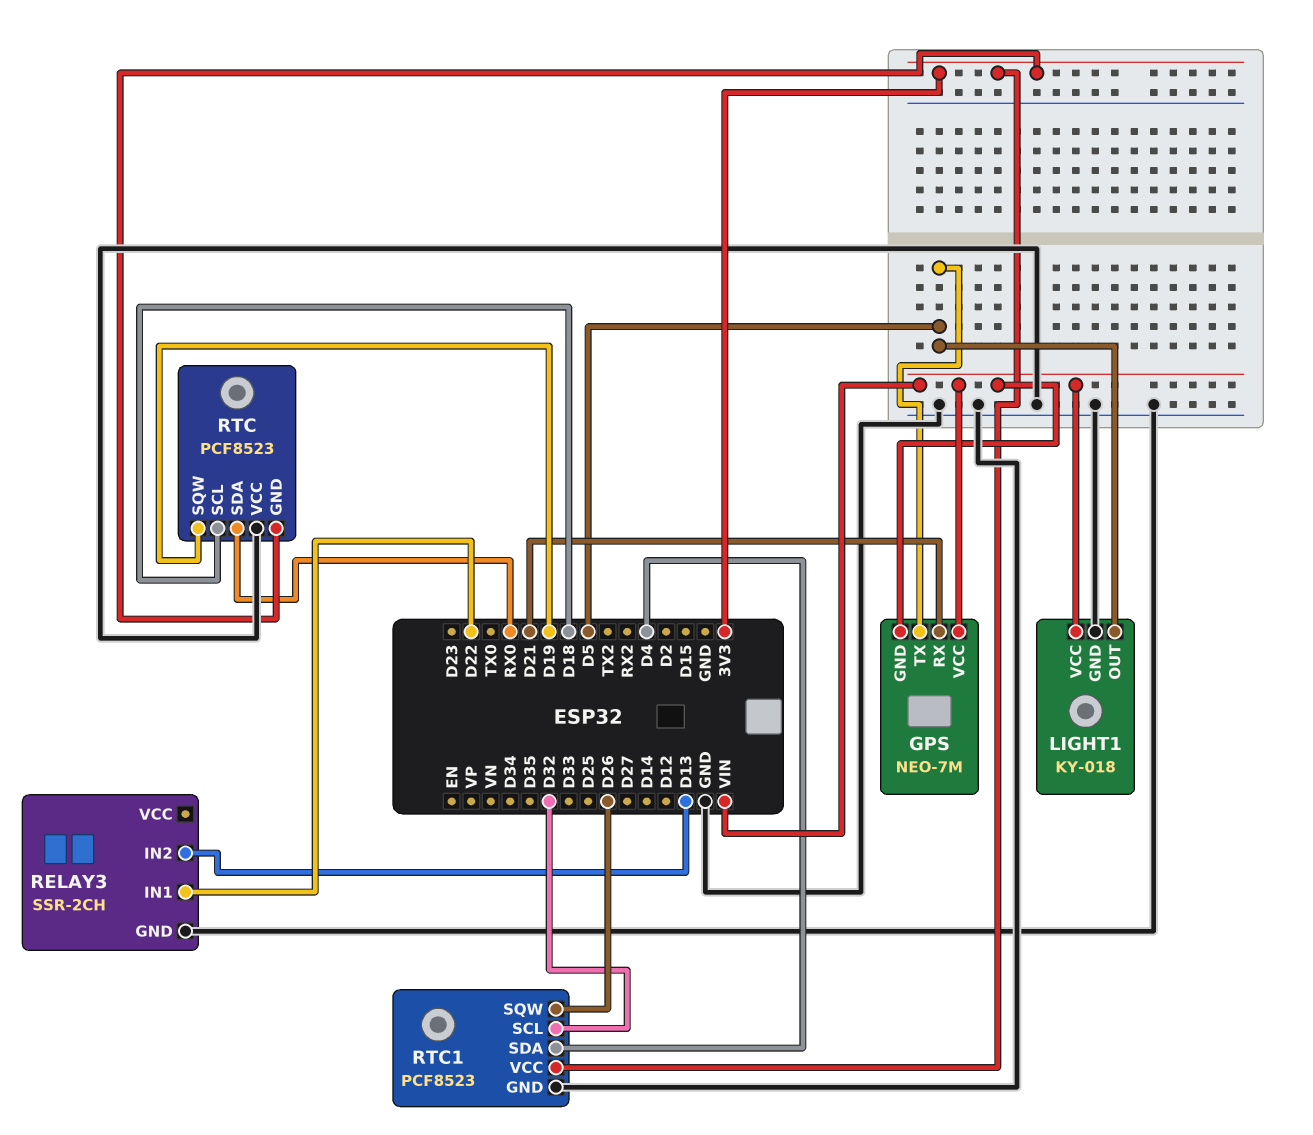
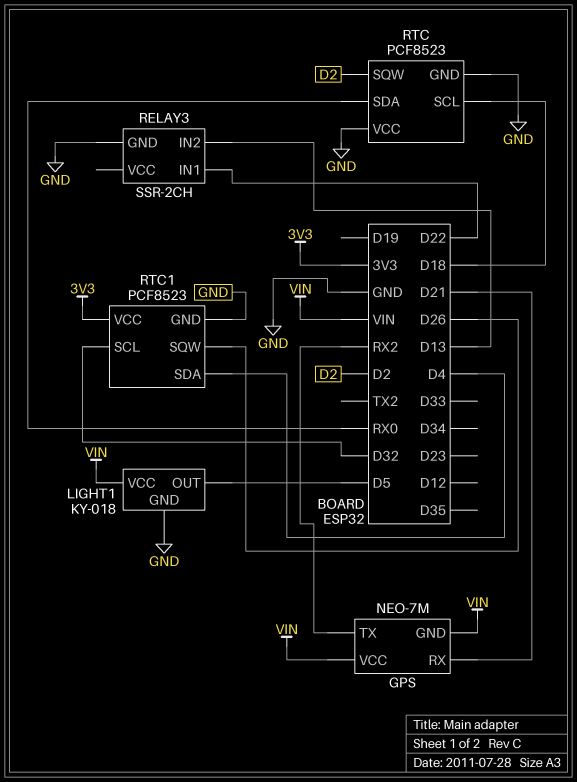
GPS pin TX: D5 -> RX2
RTC pin GND: 3V3 -> GND
RTC pin SQW: D19 -> D2

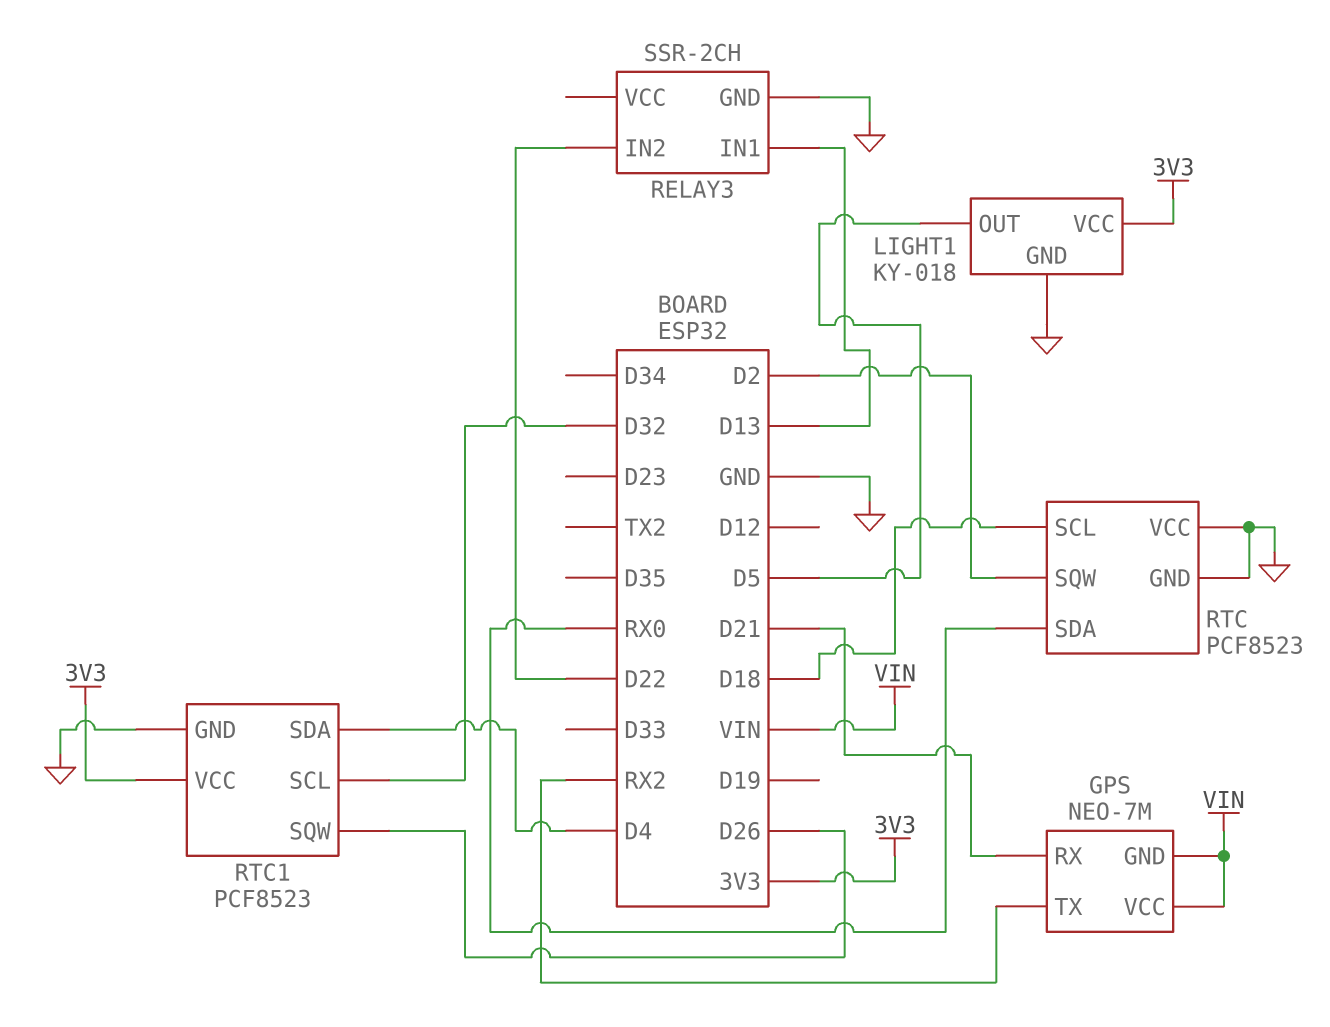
LIGHT1 pin VCC: VIN -> 3V3
RELAY3 pin IN1: D22 -> D13
RELAY3 pin IN2: D13 -> D22

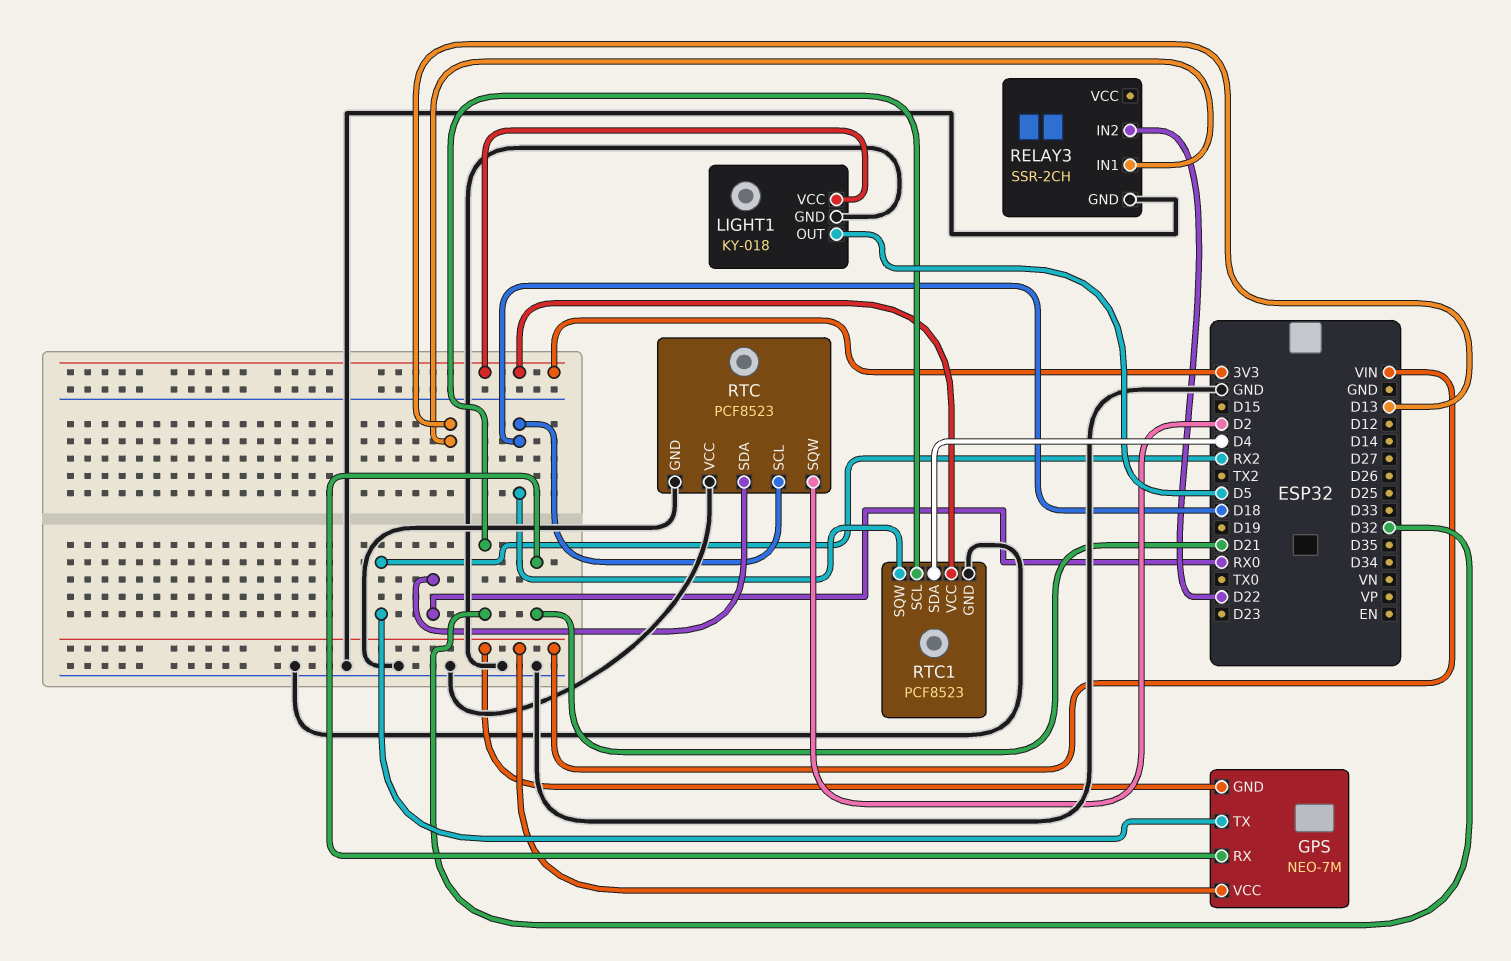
RTC1 pin SQW: D26 -> D18

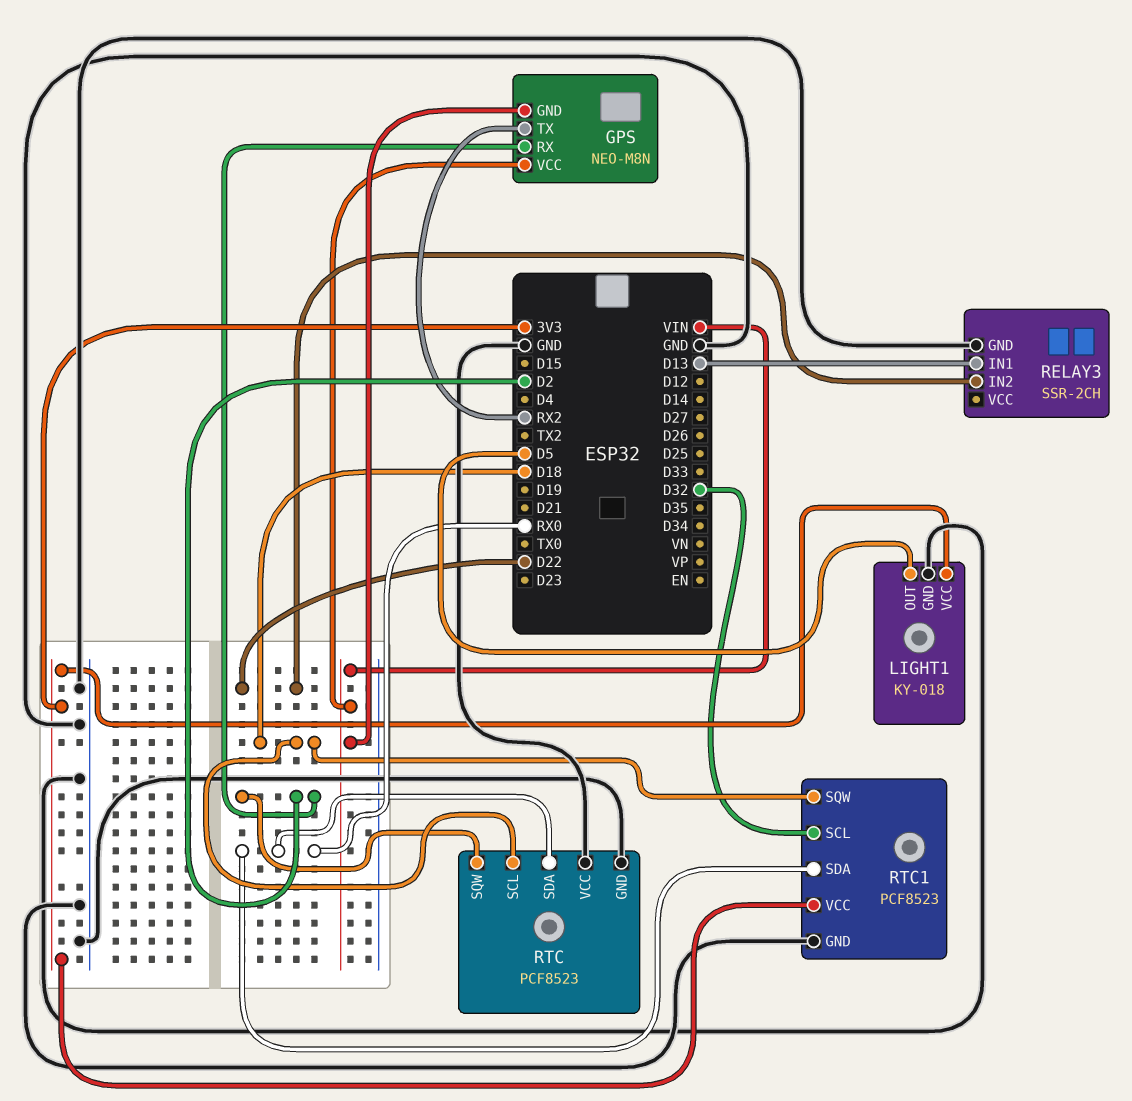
GPS: NEO-7M -> NEO-M8N
GPS pin RX: D21 -> D2
RTC1 pin SDA: D4 -> RX0

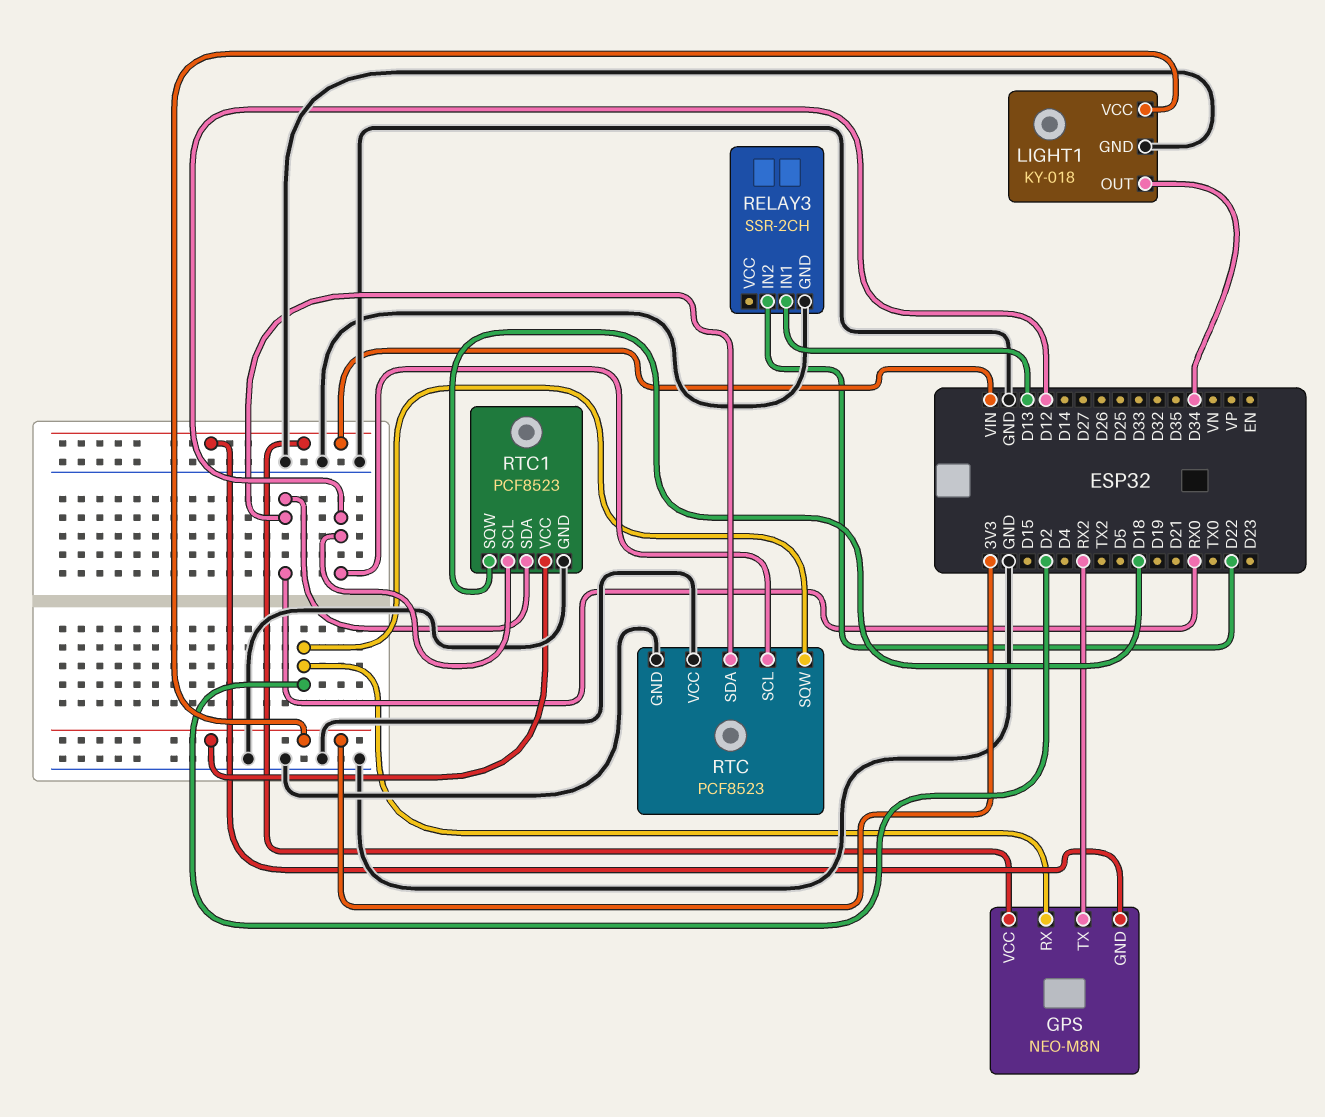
LIGHT1 pin OUT: D5 -> D34
RTC pin SCL: D18 -> D12
RTC1 pin SCL: D32 -> D12

